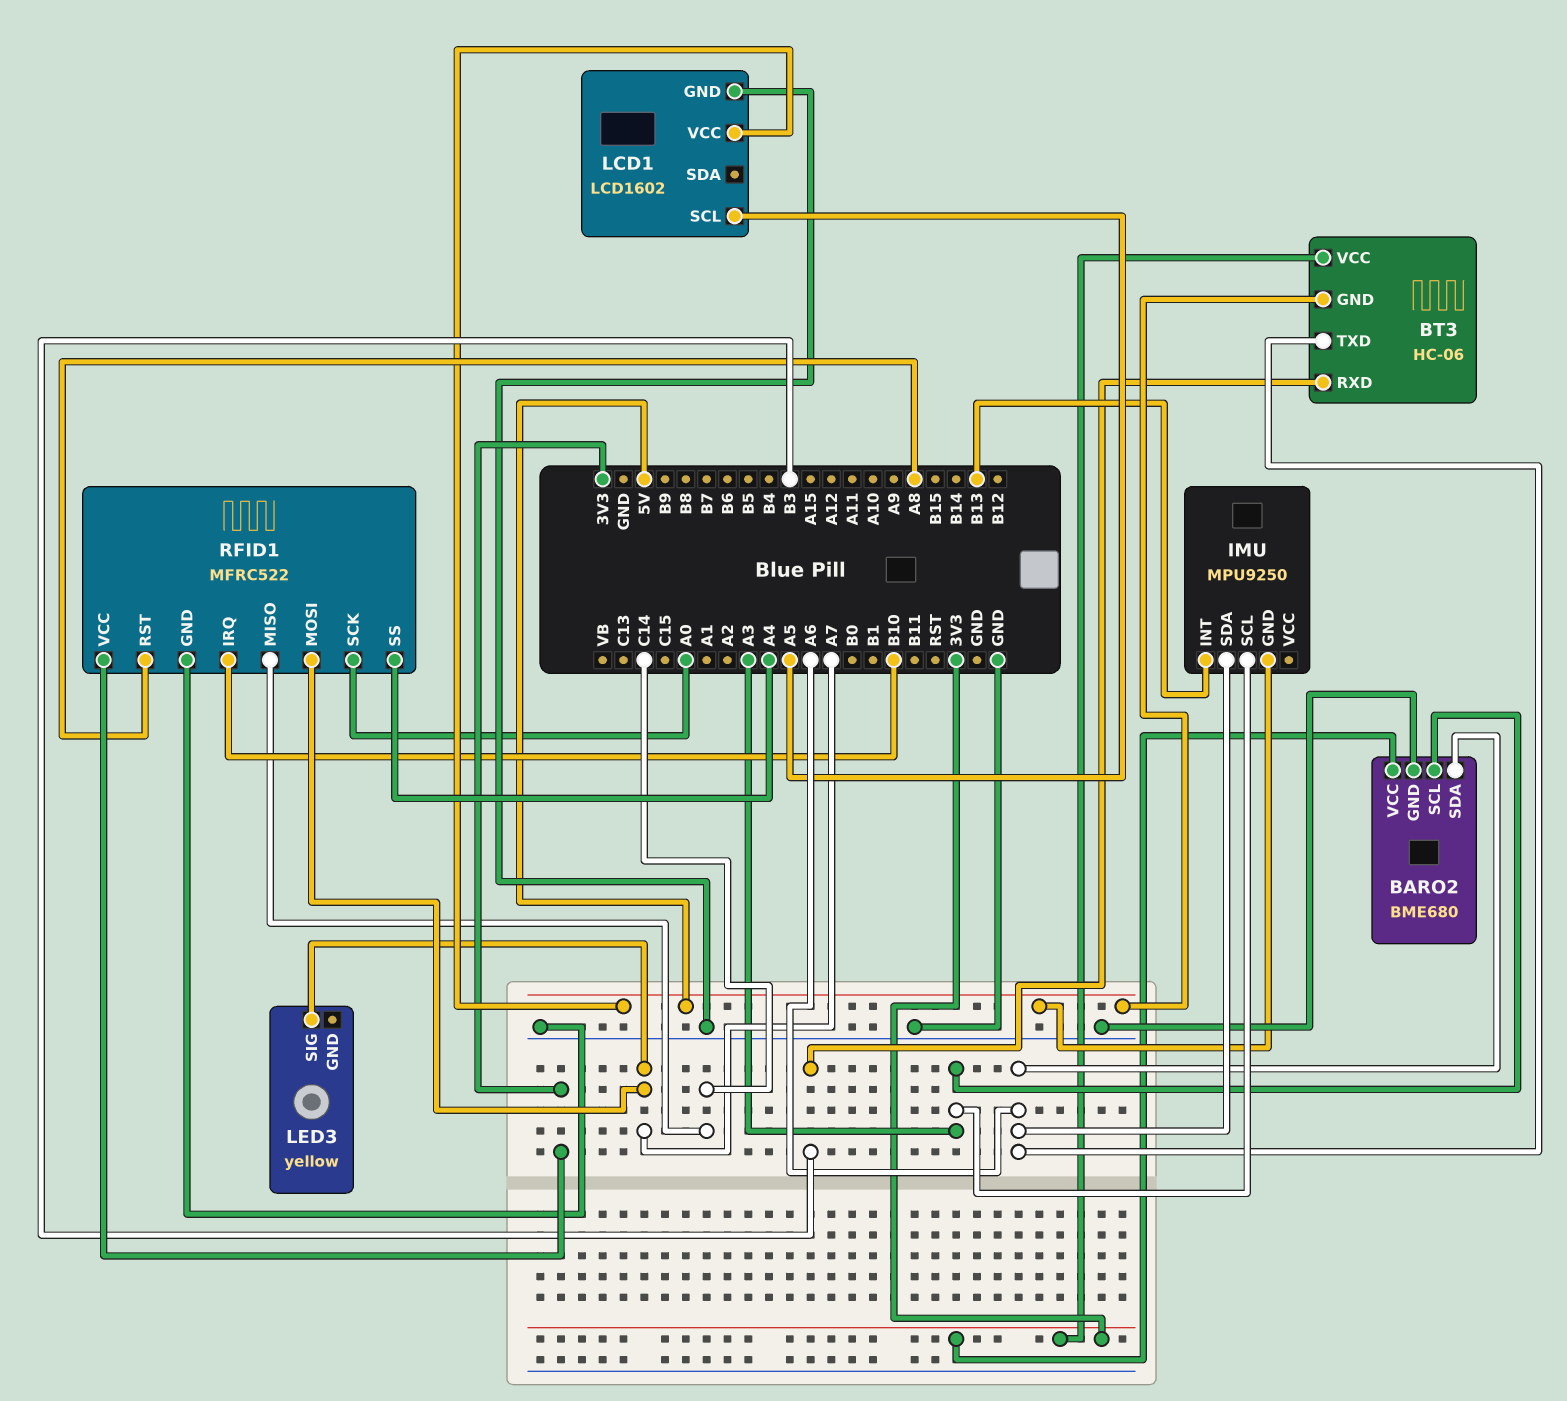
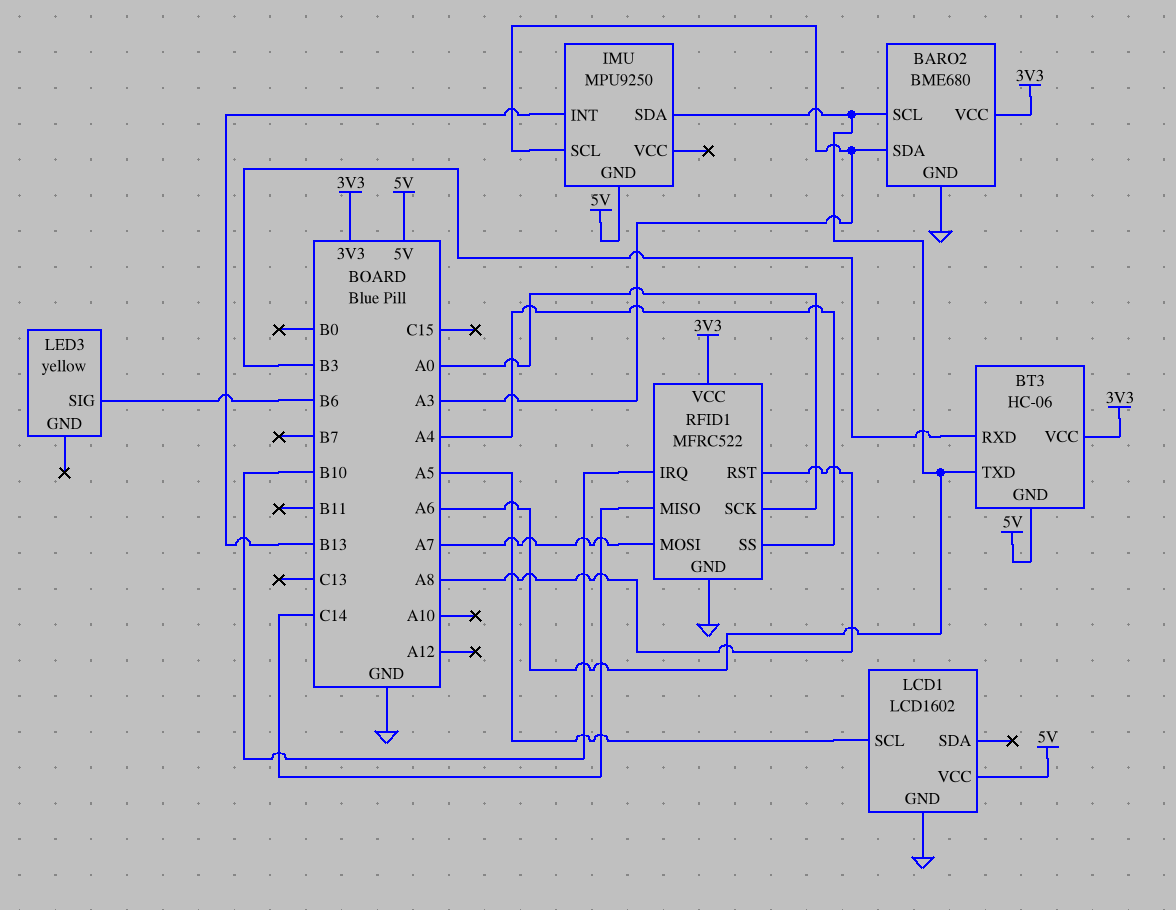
BARO2 pin SCL: A3 -> A6
BARO2 pin SDA: A6 -> A3
LED3 pin SIG: A7 -> B6

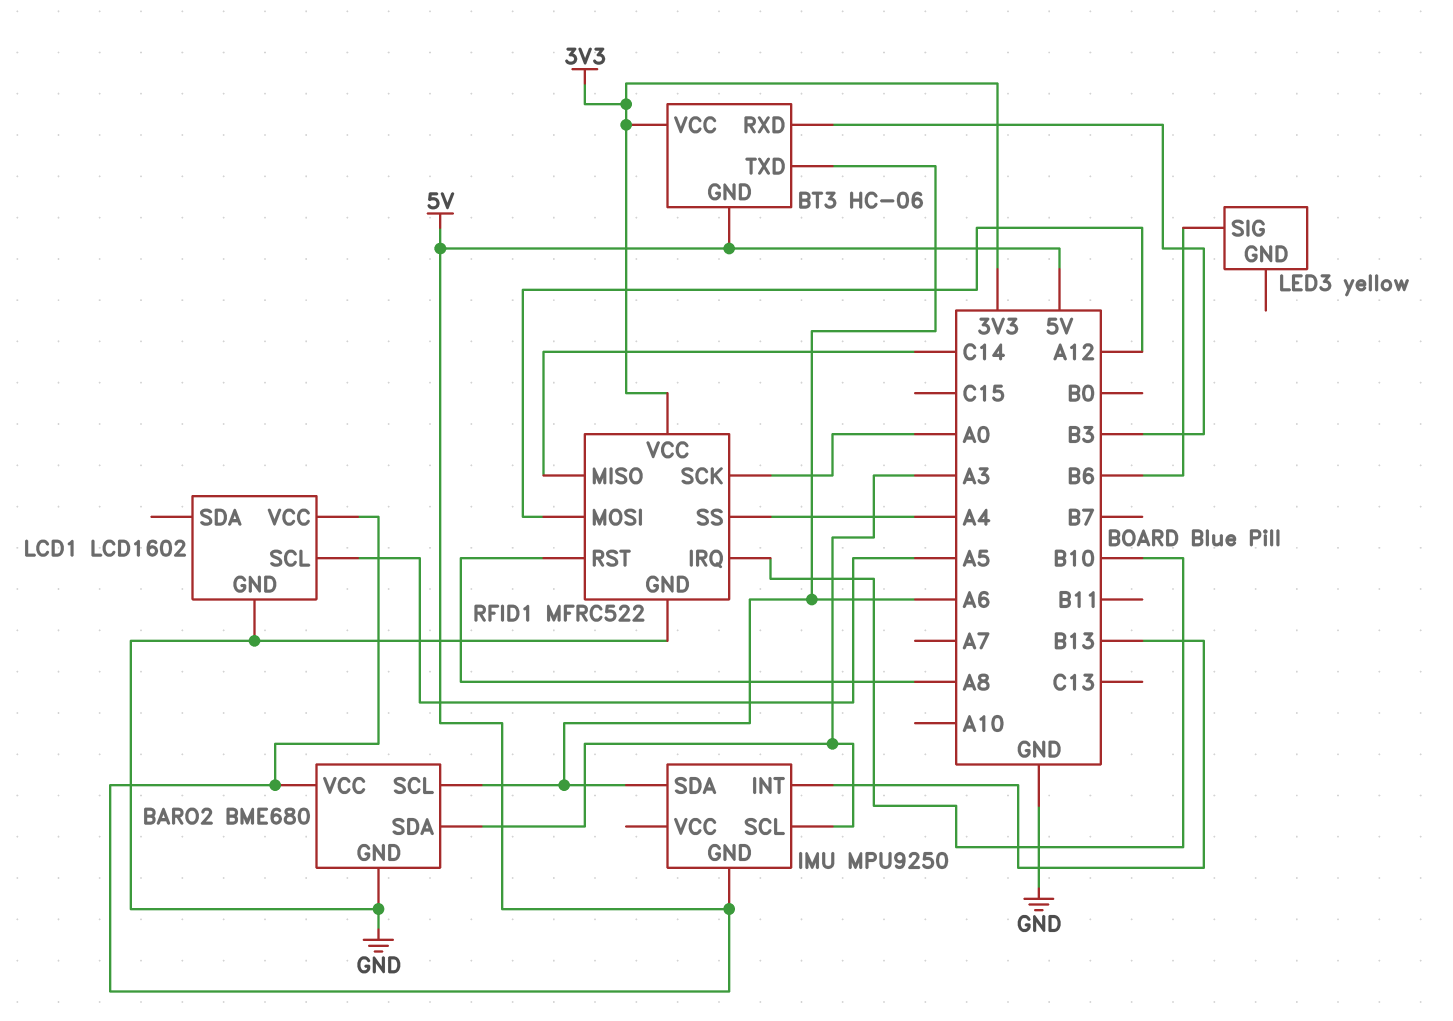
BARO2 pin VCC: 3V3 -> 5V
RFID1 pin MOSI: A7 -> A12

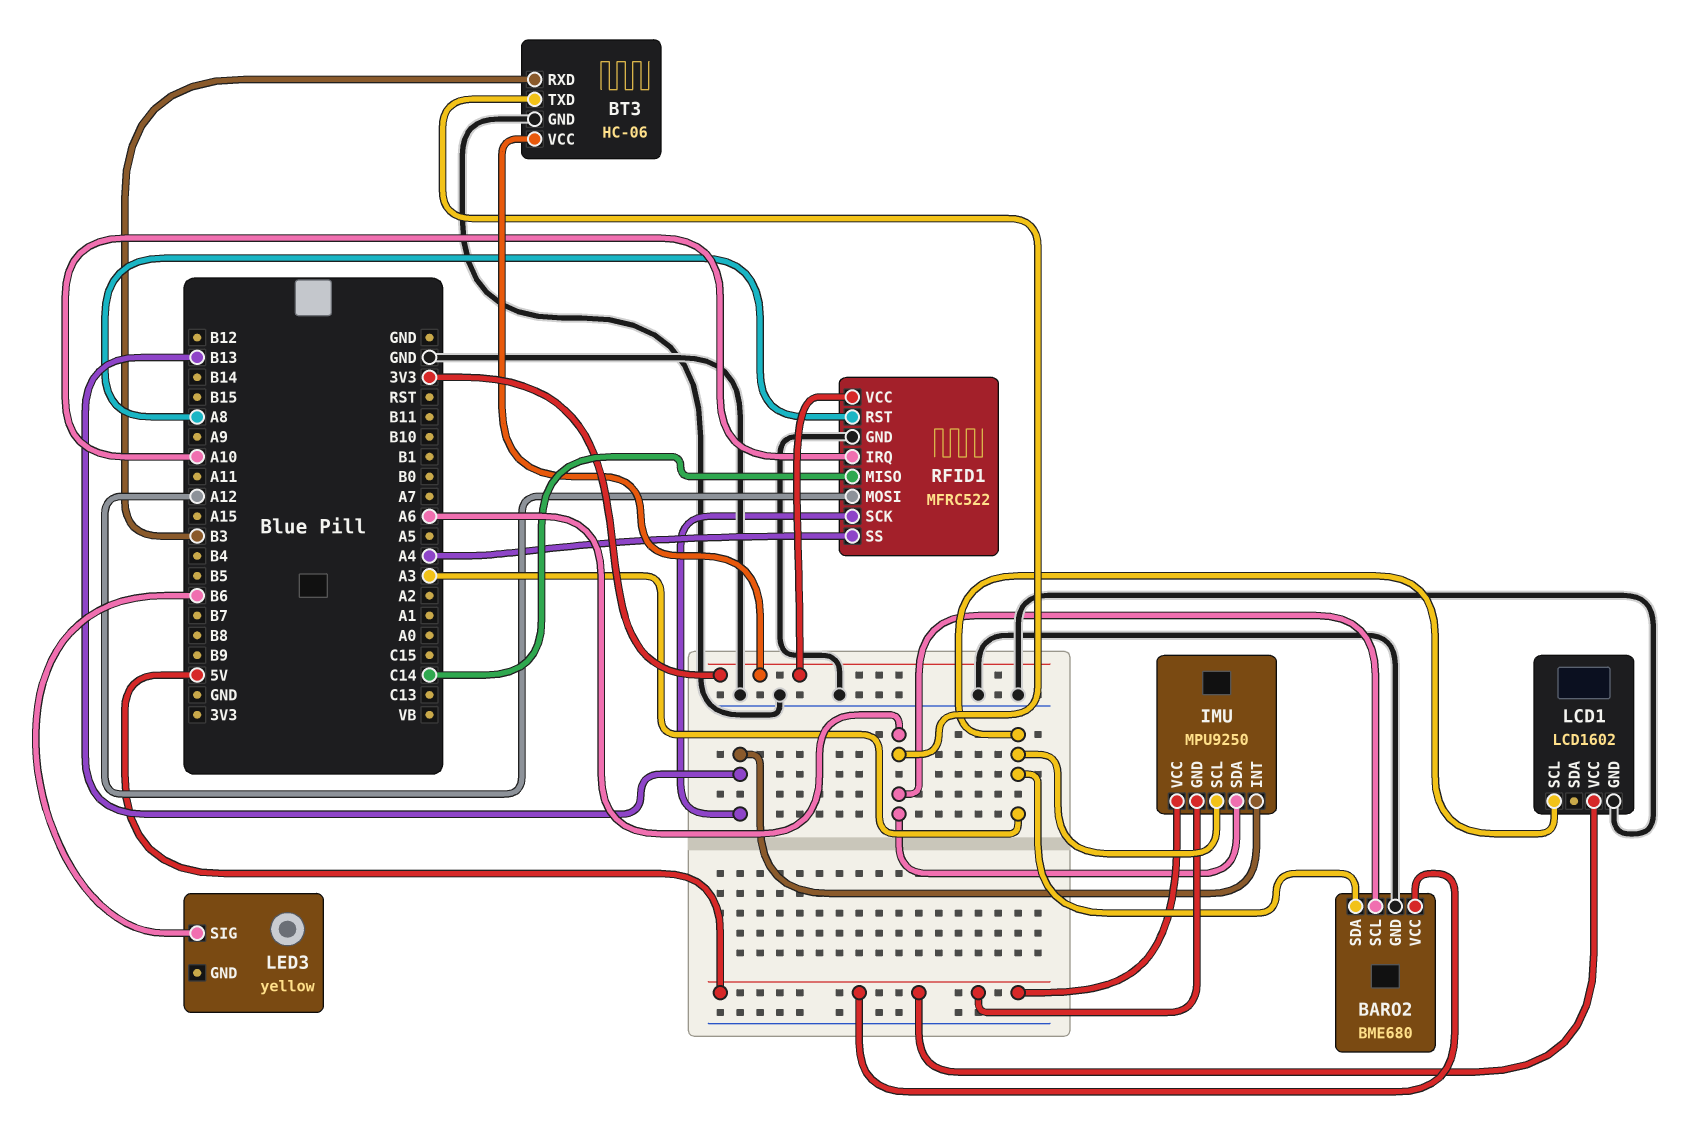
BT3 pin GND: 5V -> GND
IMU pin VCC: none -> 5V
LCD1 pin SCL: A5 -> A3
RFID1 pin IRQ: B10 -> A10
RFID1 pin SCK: A0 -> B13

